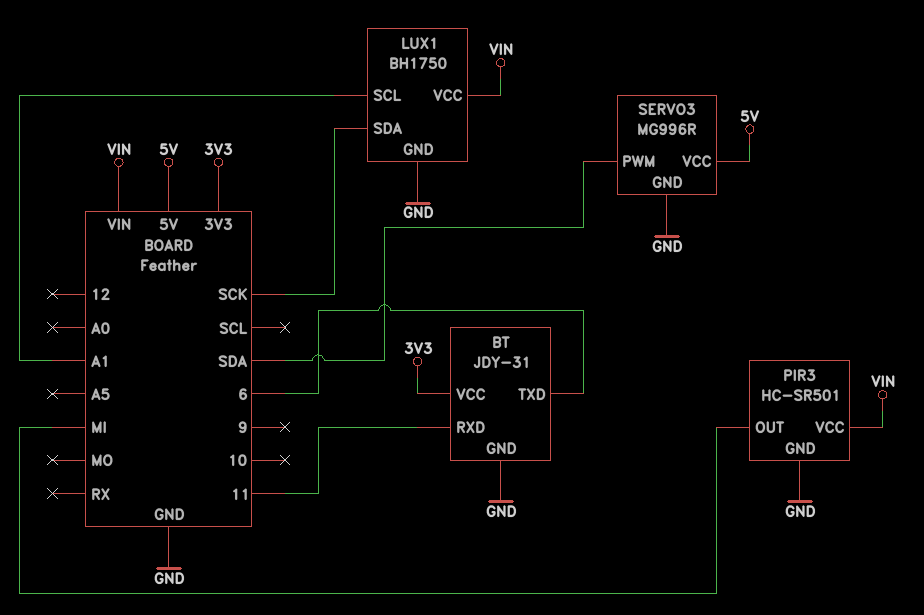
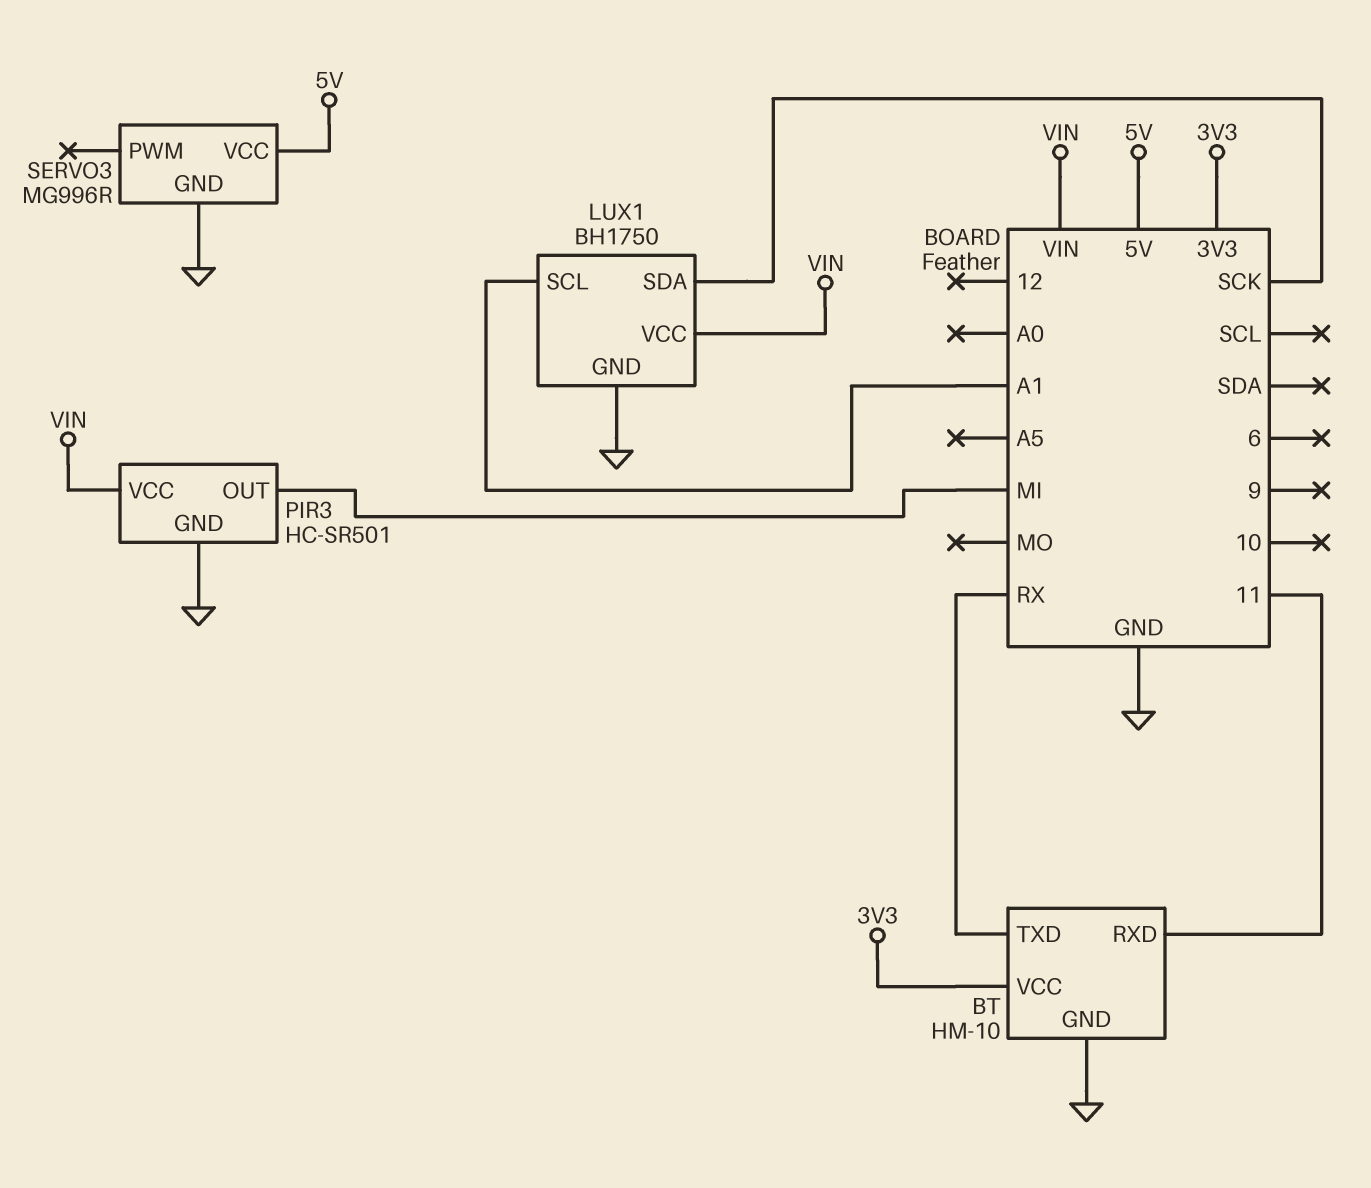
BT: JDY-31 -> HM-10
BT pin TXD: 6 -> RX
SERVO3 pin PWM: SDA -> none

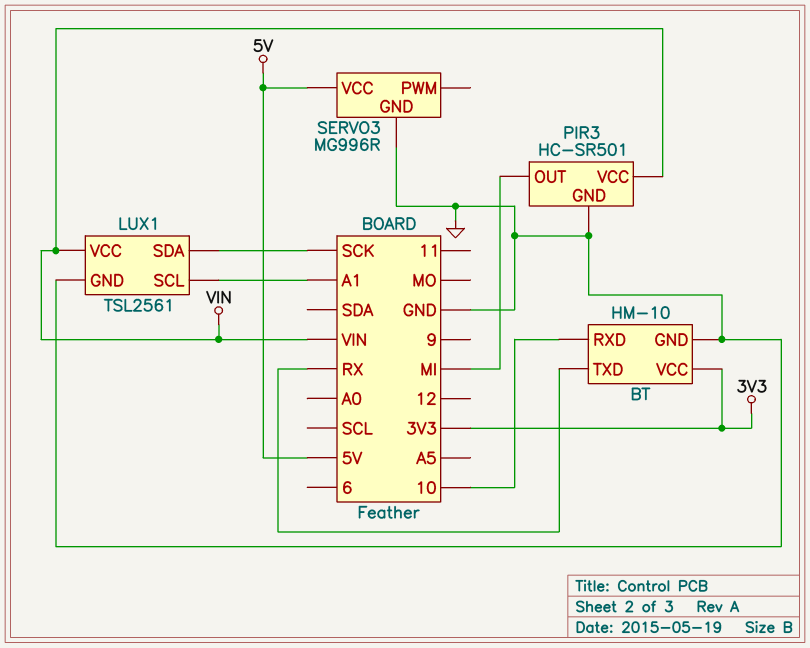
BT pin RXD: 11 -> 10
LUX1: BH1750 -> TSL2561

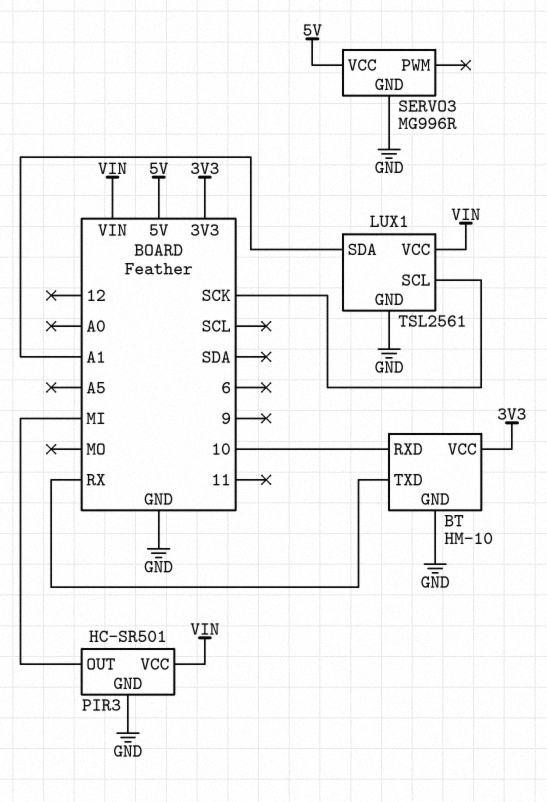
LUX1 pin SCL: A1 -> SCK
LUX1 pin SDA: SCK -> A1

